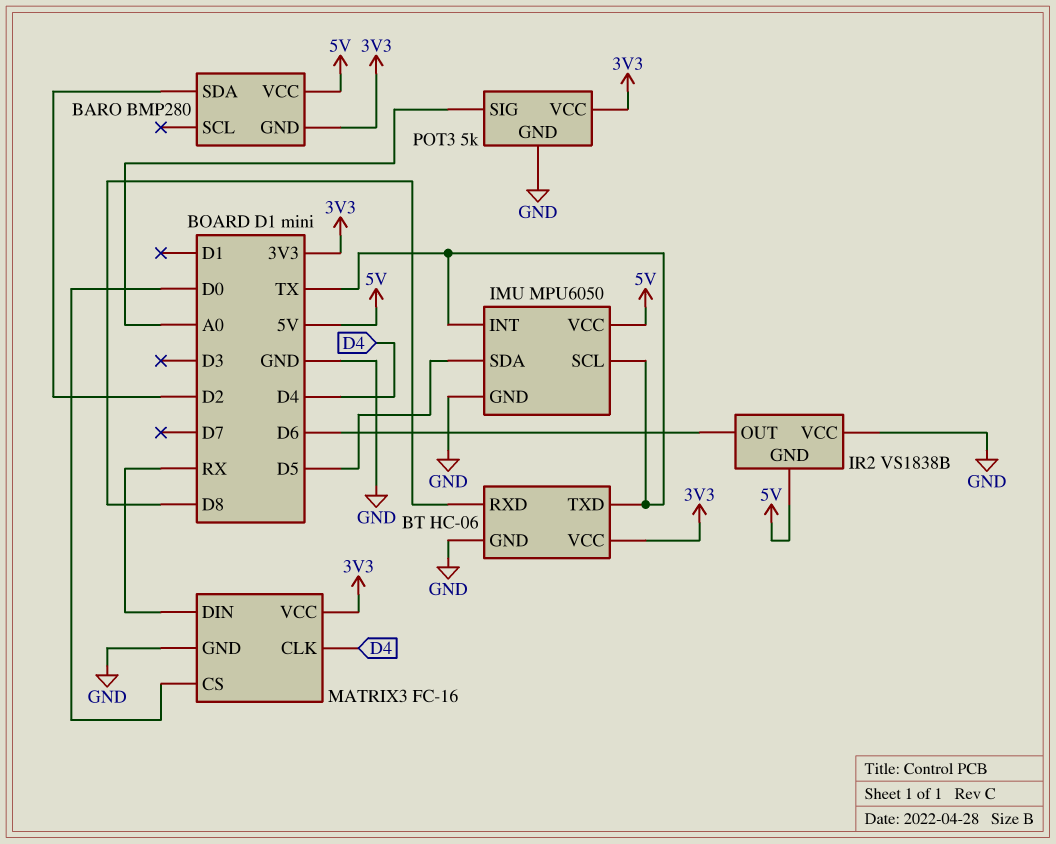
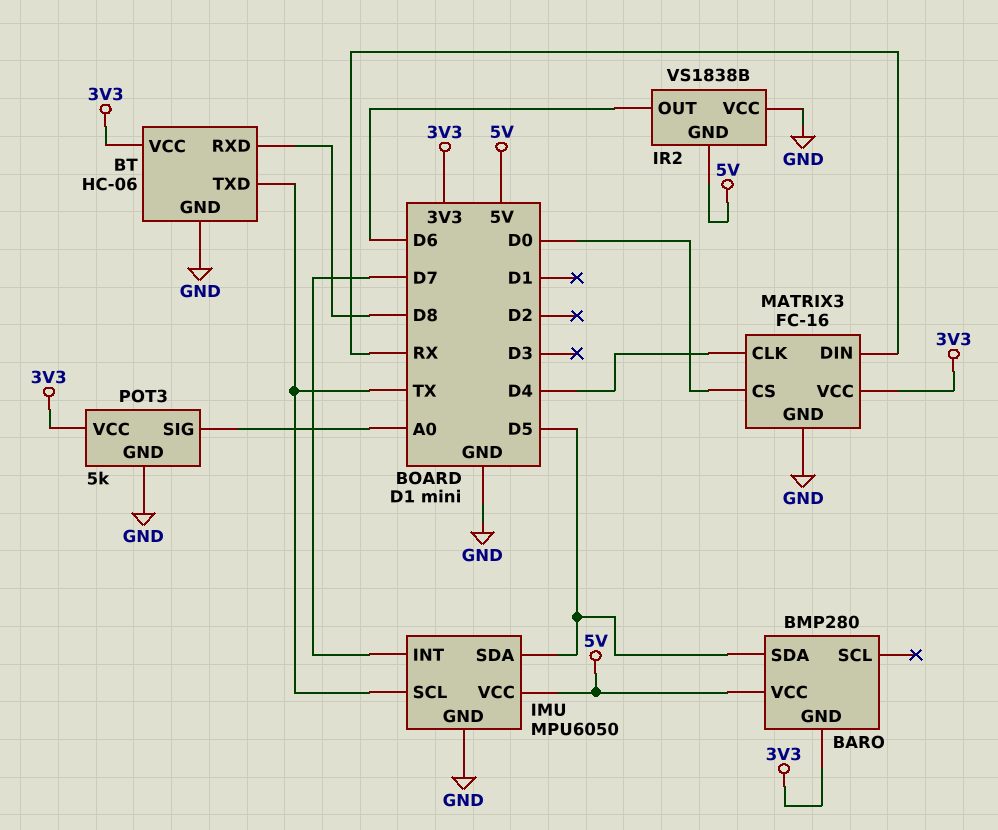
BARO pin SDA: D2 -> D5
IMU pin INT: TX -> D7

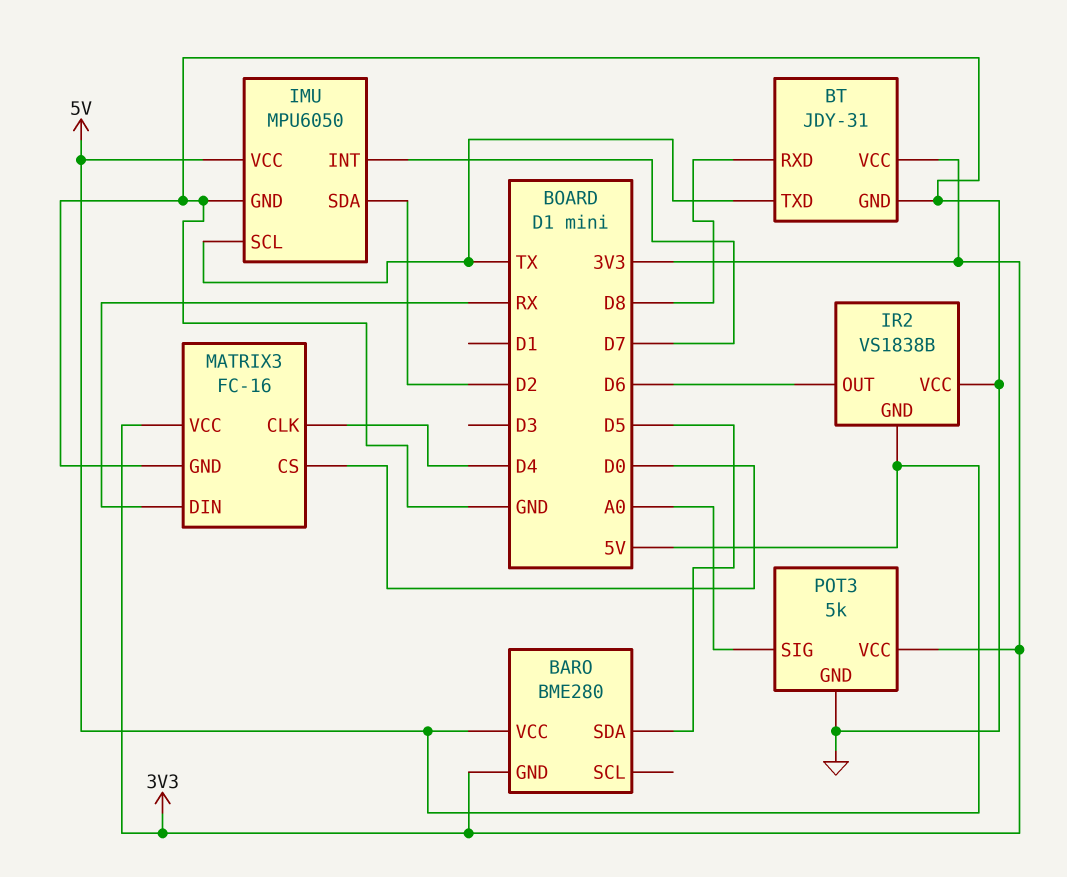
BARO: BMP280 -> BME280
BT: HC-06 -> JDY-31
IMU pin SDA: D5 -> D2

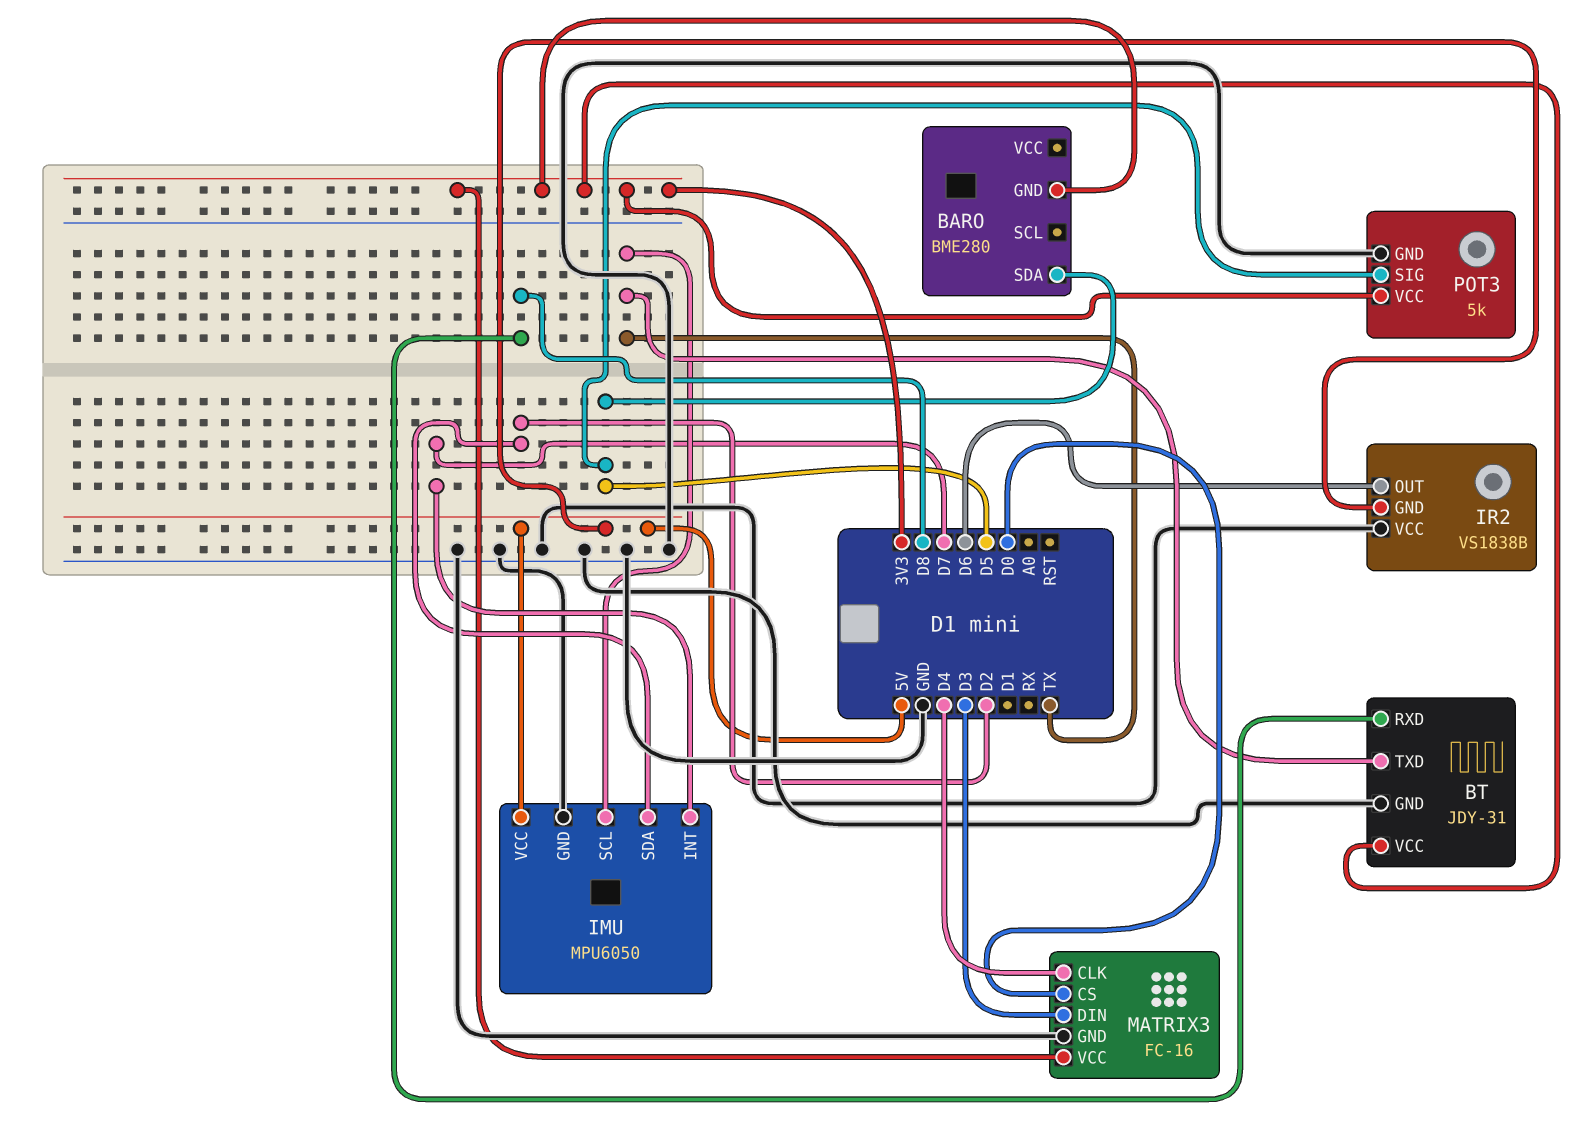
BARO pin VCC: 5V -> none
MATRIX3 pin DIN: RX -> D3
POT3 pin SIG: A0 -> D5

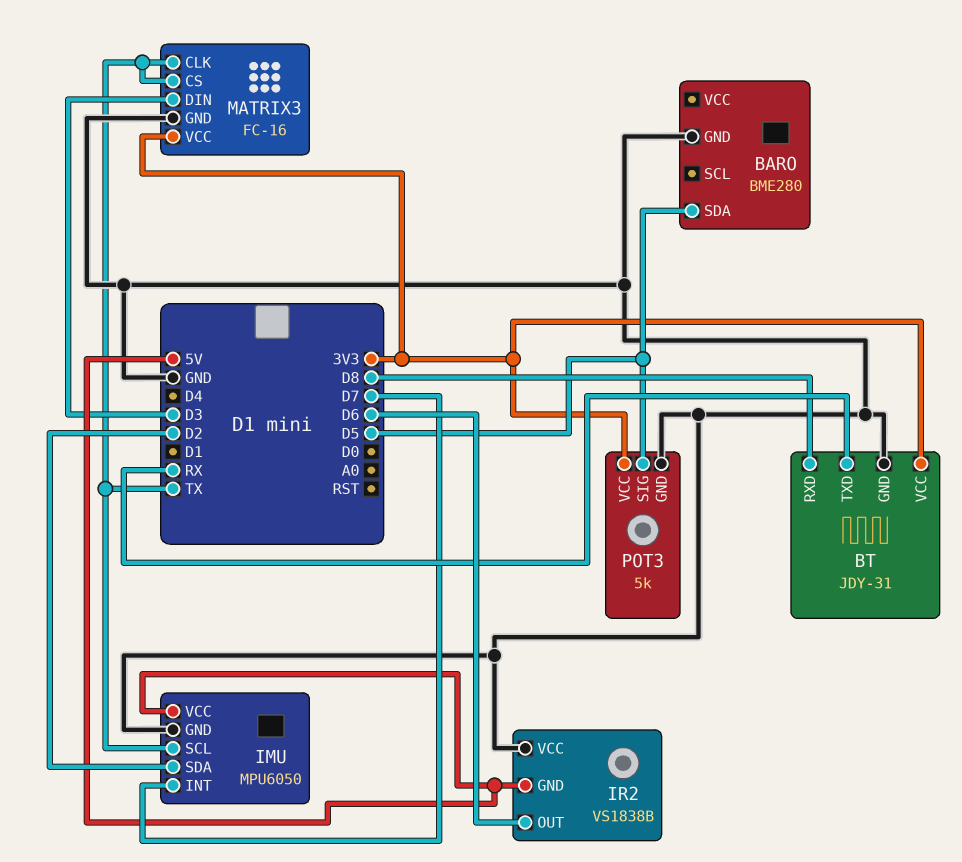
BARO pin GND: 3V3 -> GND
BT pin TXD: TX -> RX
MATRIX3 pin CLK: D4 -> TX
MATRIX3 pin CS: D0 -> TX

